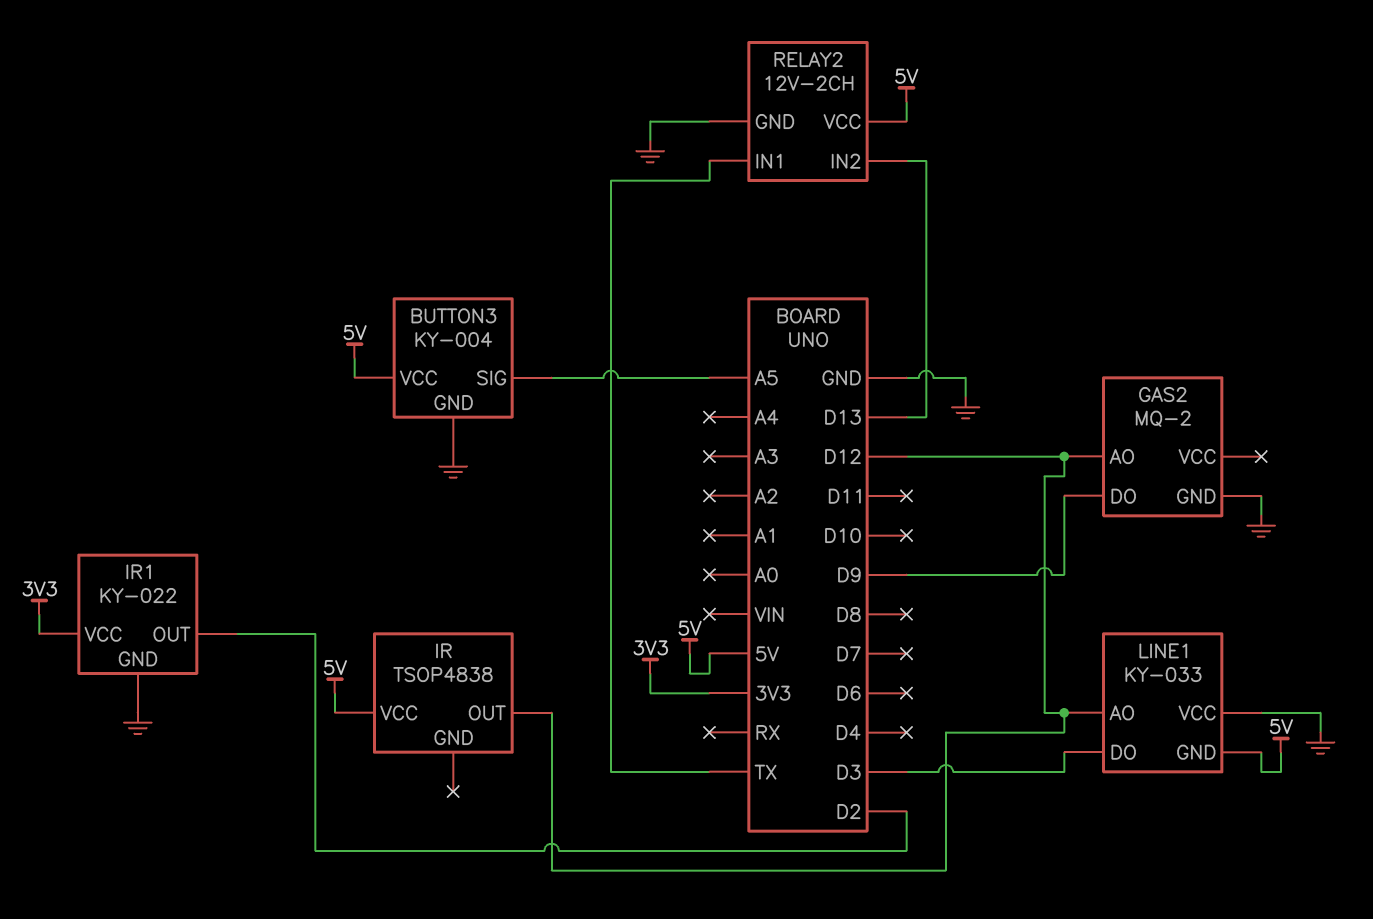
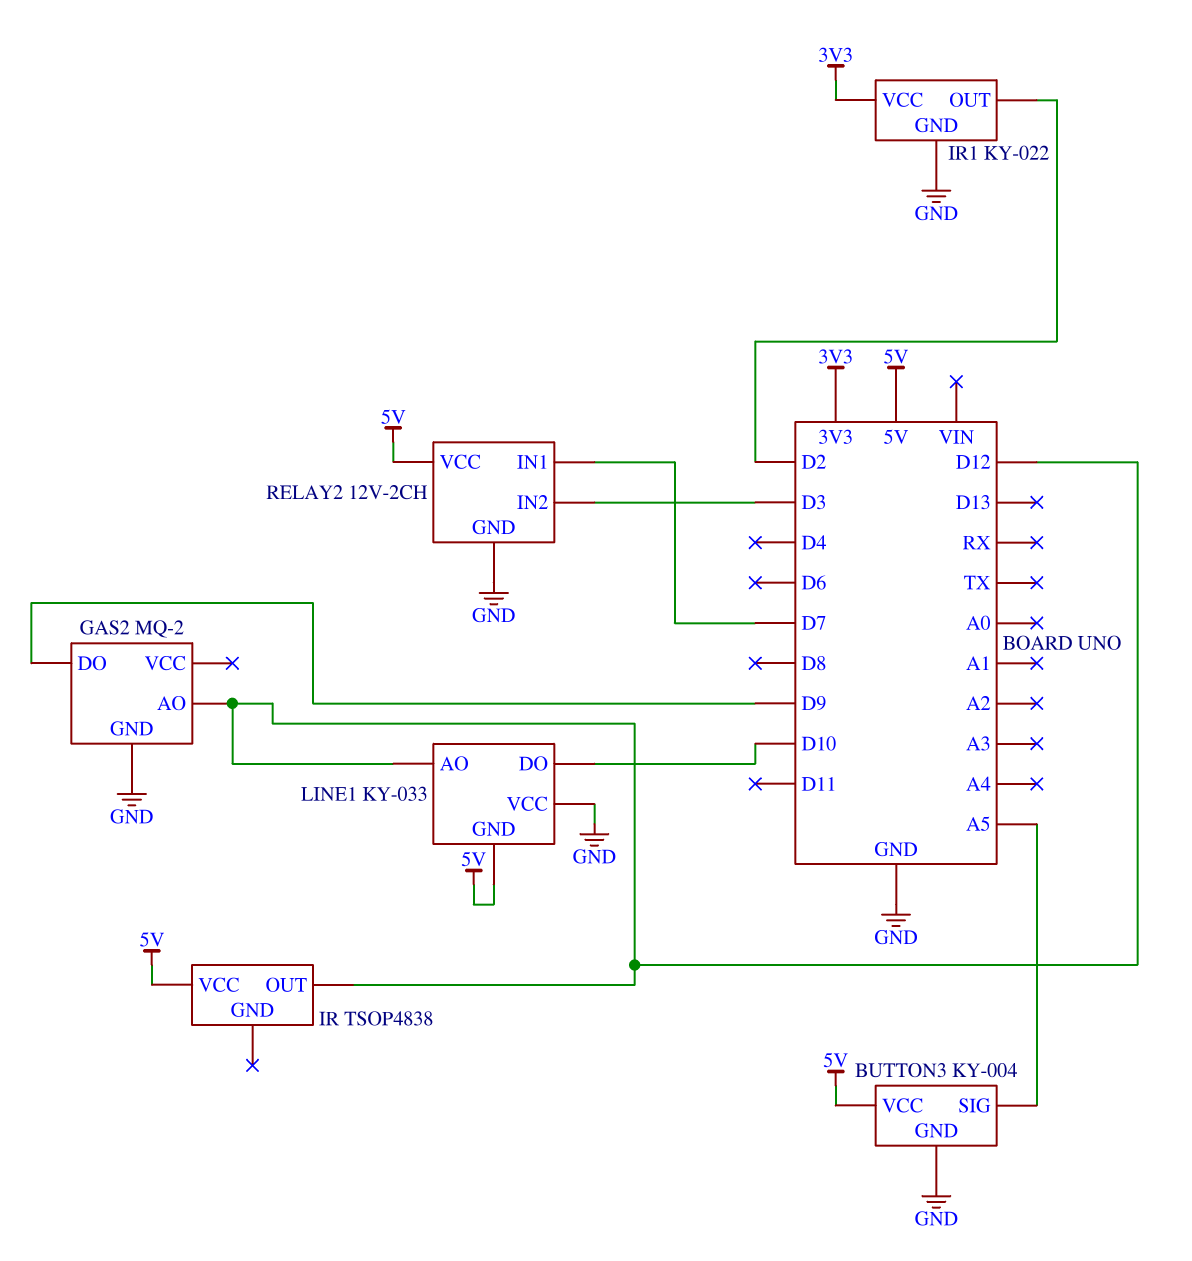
LINE1 pin DO: D3 -> D10
RELAY2 pin IN1: TX -> D7
RELAY2 pin IN2: D13 -> D3

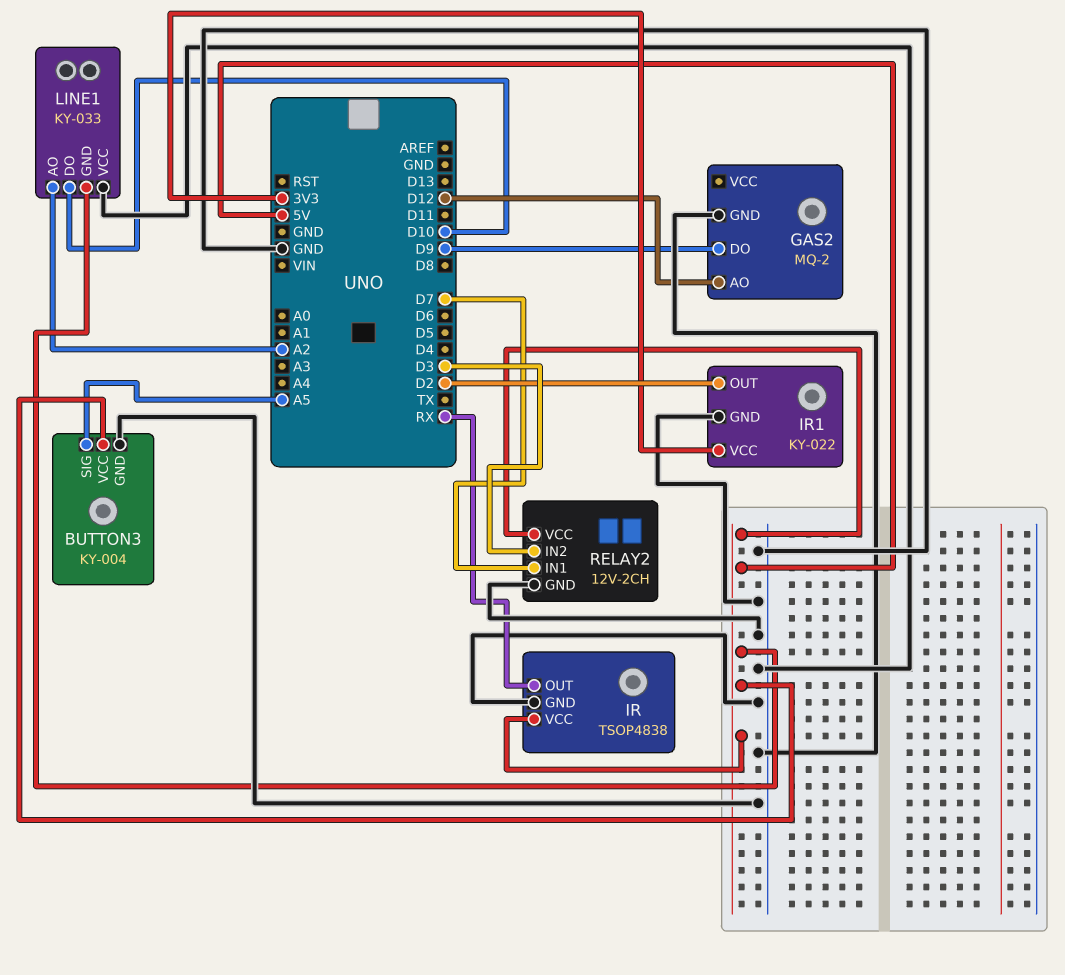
IR pin GND: none -> GND
IR pin OUT: D12 -> RX
LINE1 pin AO: D12 -> A2

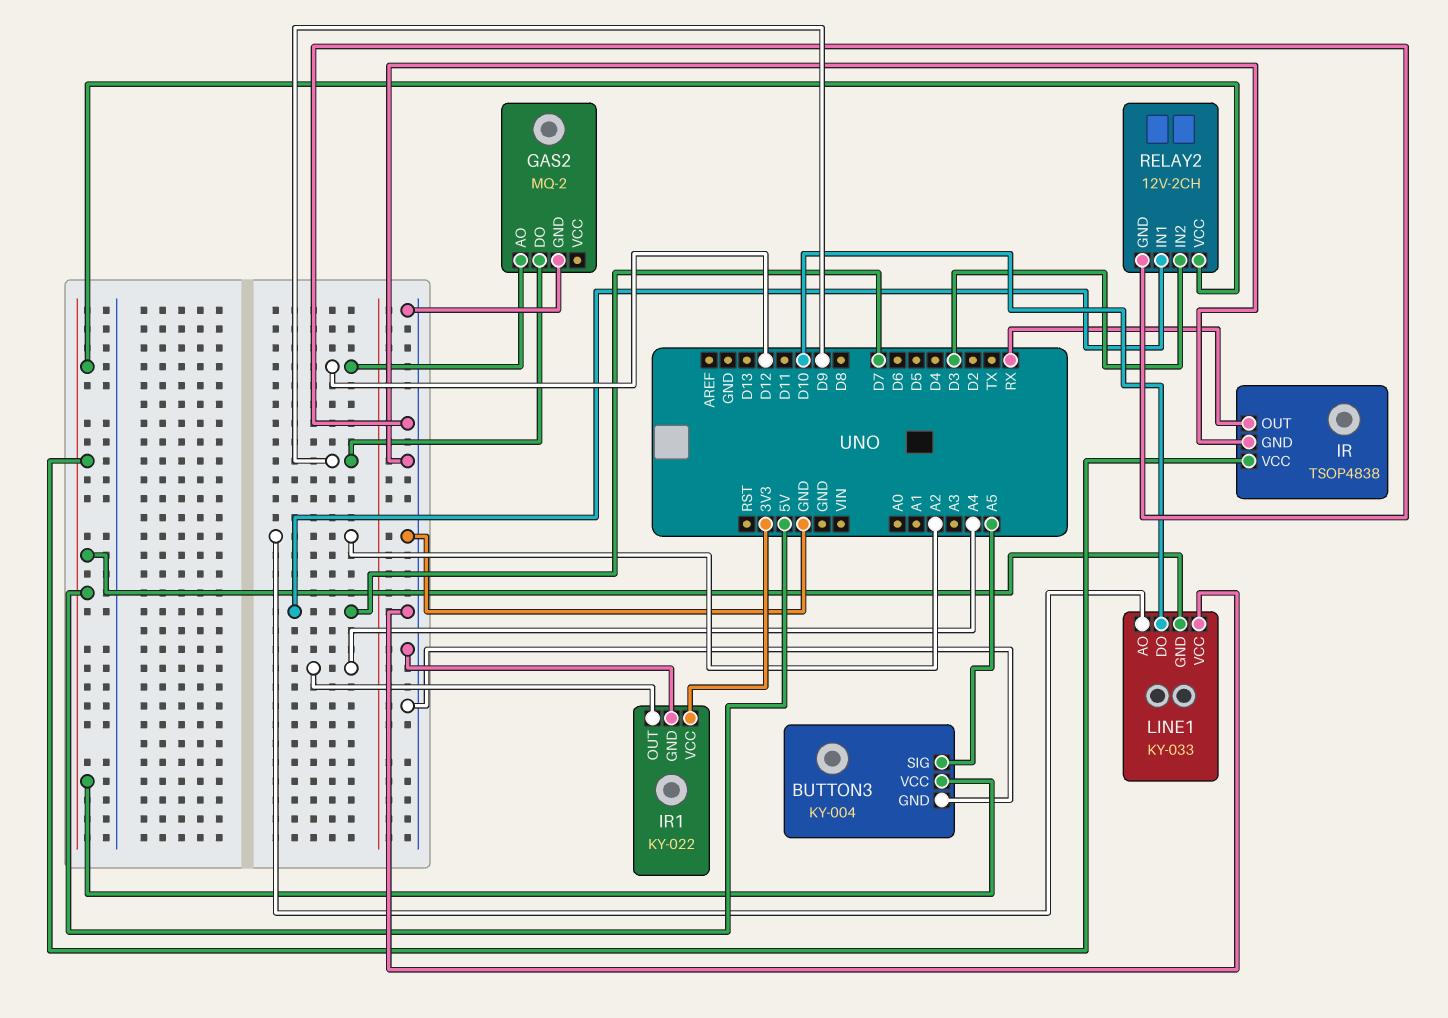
IR1 pin OUT: D2 -> A4

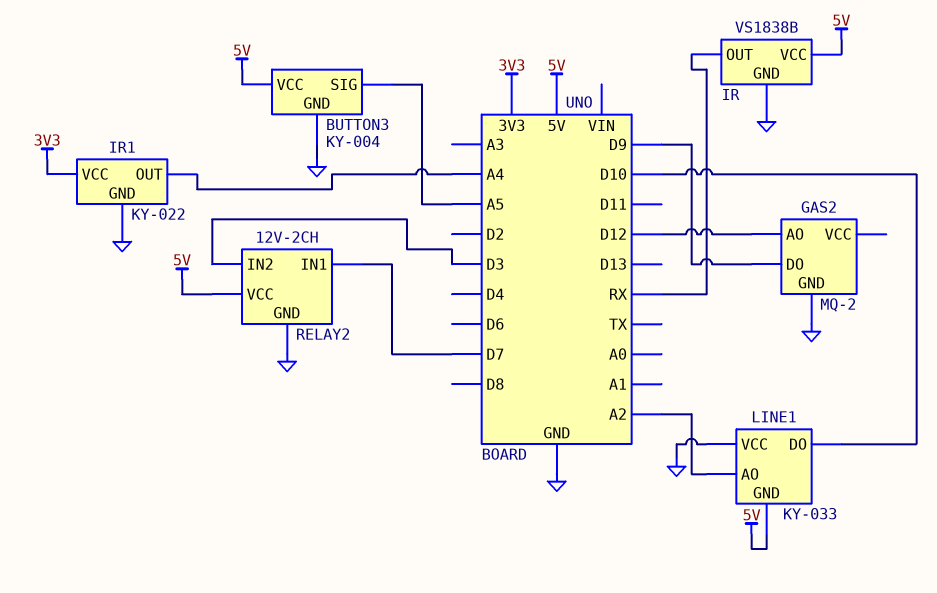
IR: TSOP4838 -> VS1838B

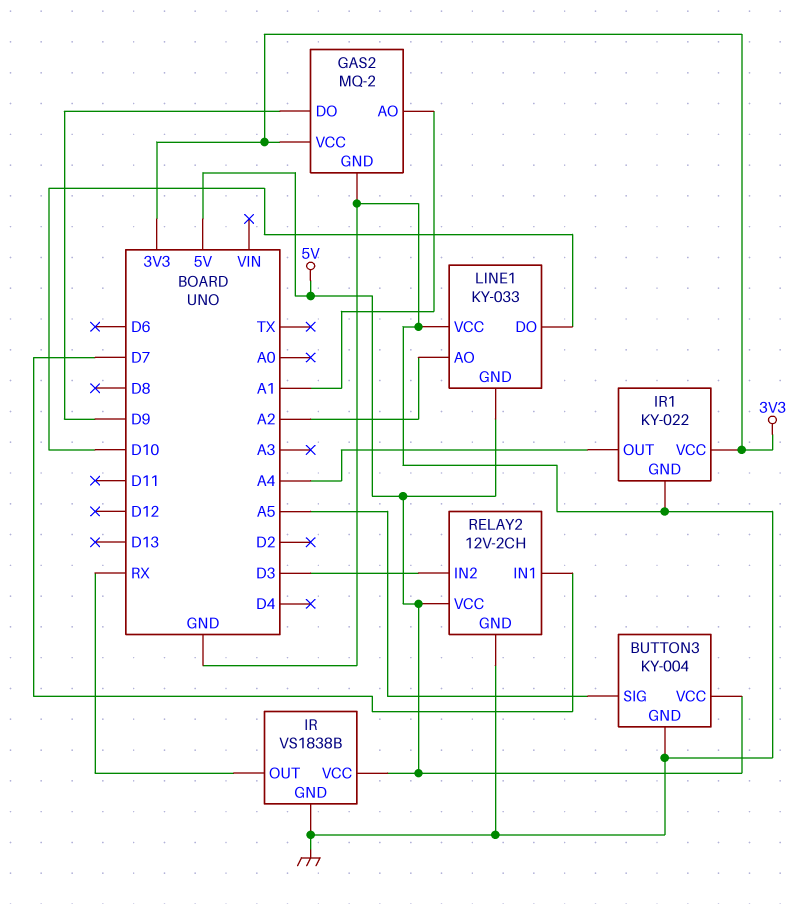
GAS2 pin AO: D12 -> A1
GAS2 pin VCC: none -> 3V3

